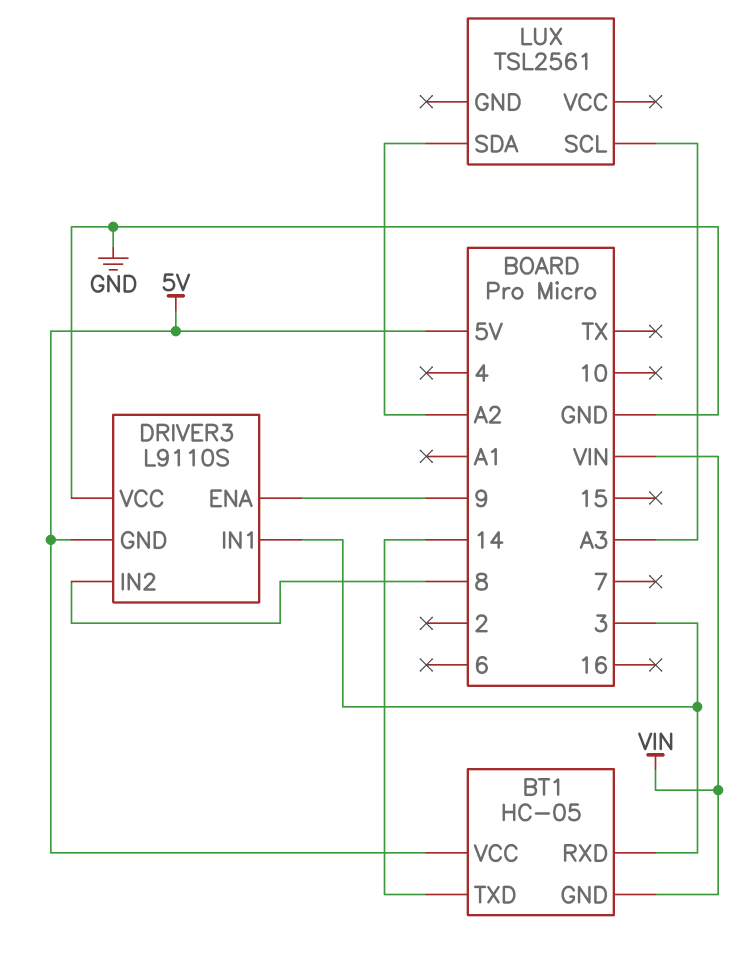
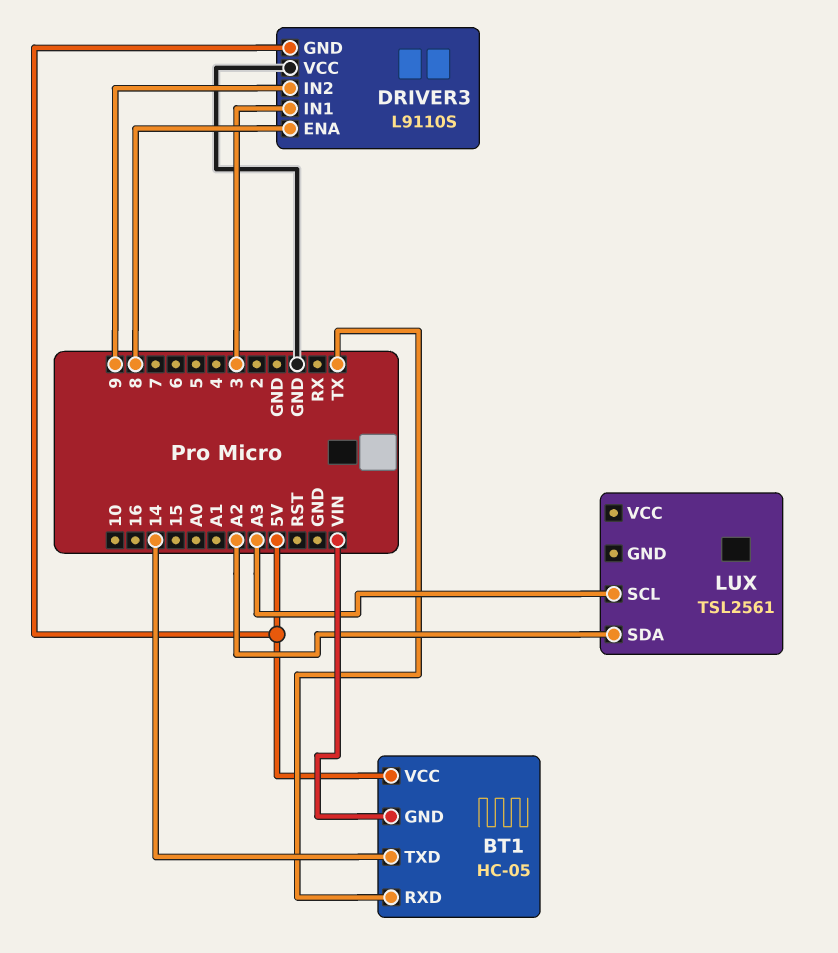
BT1 pin RXD: 3 -> TX
DRIVER3 pin ENA: 9 -> 8
DRIVER3 pin IN2: 8 -> 9

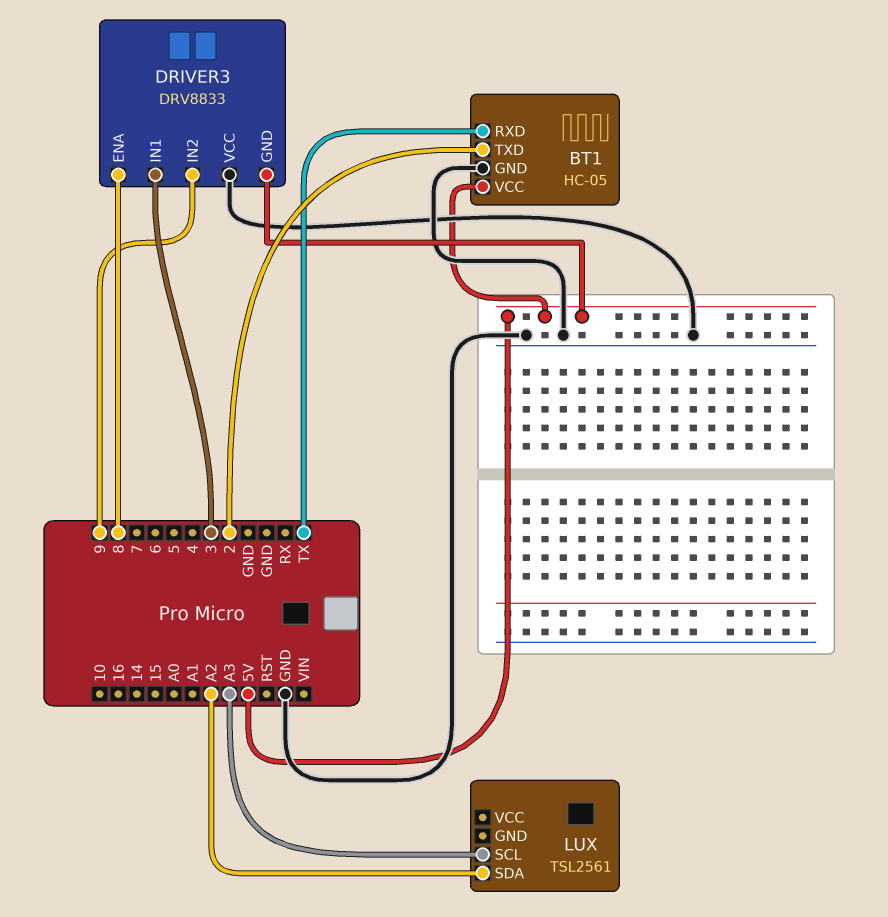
BT1 pin GND: VIN -> GND
BT1 pin TXD: 14 -> 2
DRIVER3: L9110S -> DRV8833

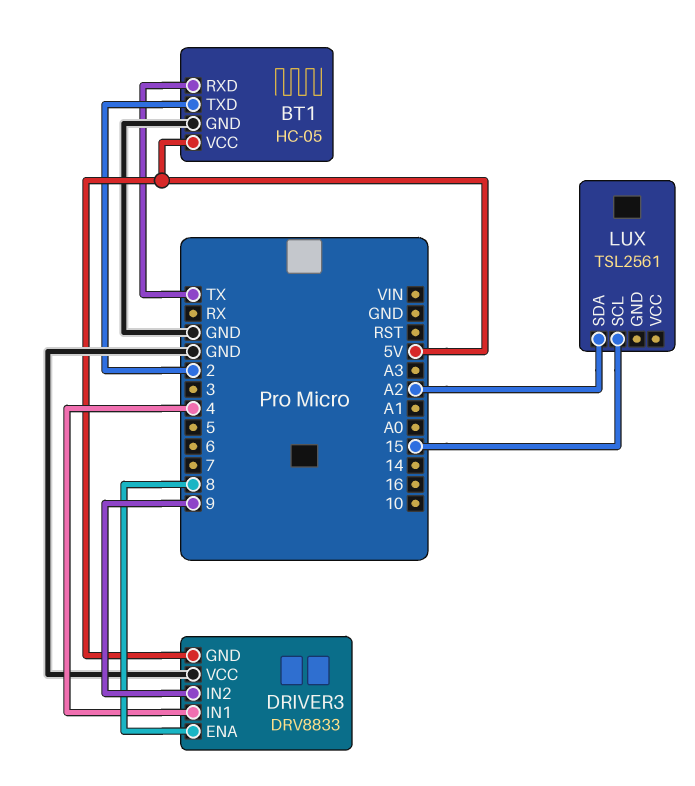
DRIVER3 pin IN1: 3 -> 4
LUX pin SCL: A3 -> 15

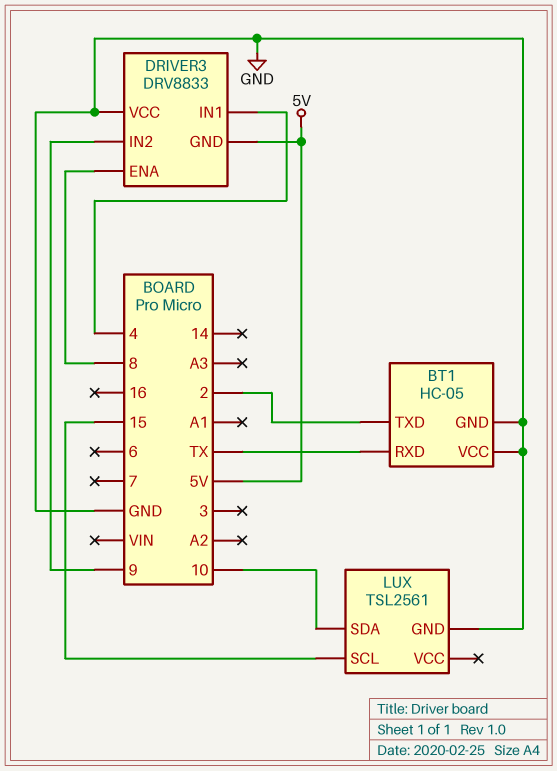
BT1 pin VCC: 5V -> GND
LUX pin GND: none -> GND
LUX pin SDA: A2 -> 10

